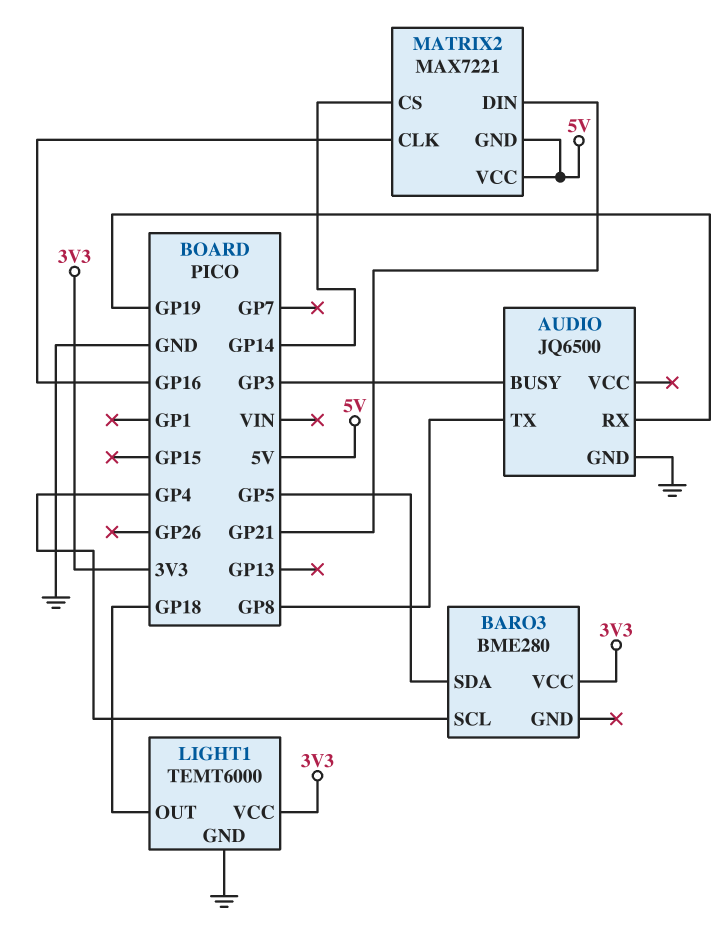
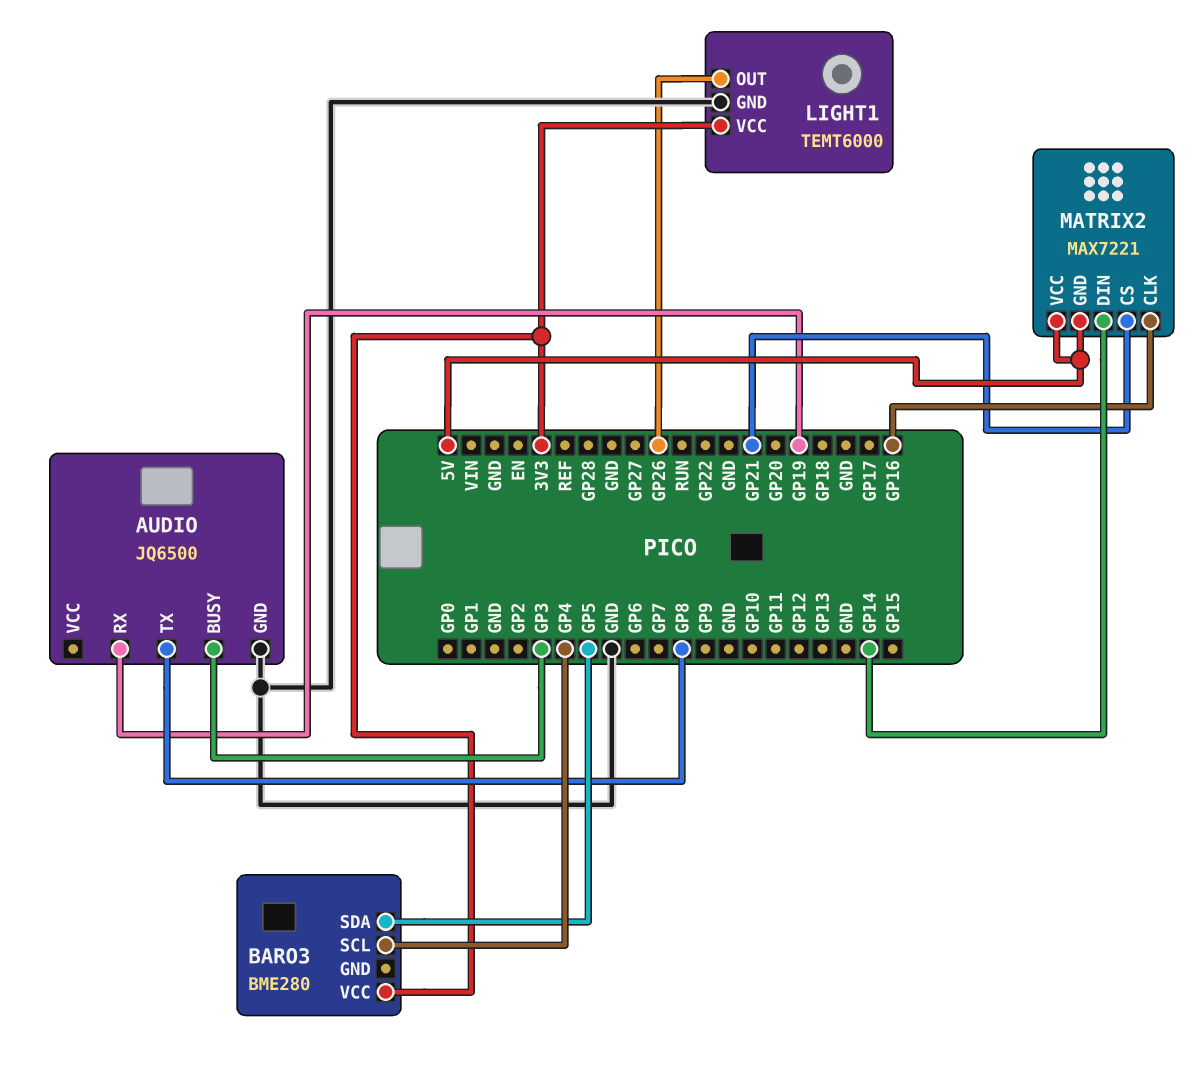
LIGHT1 pin OUT: GP18 -> GP26
MATRIX2 pin CS: GP14 -> GP21
MATRIX2 pin DIN: GP21 -> GP14

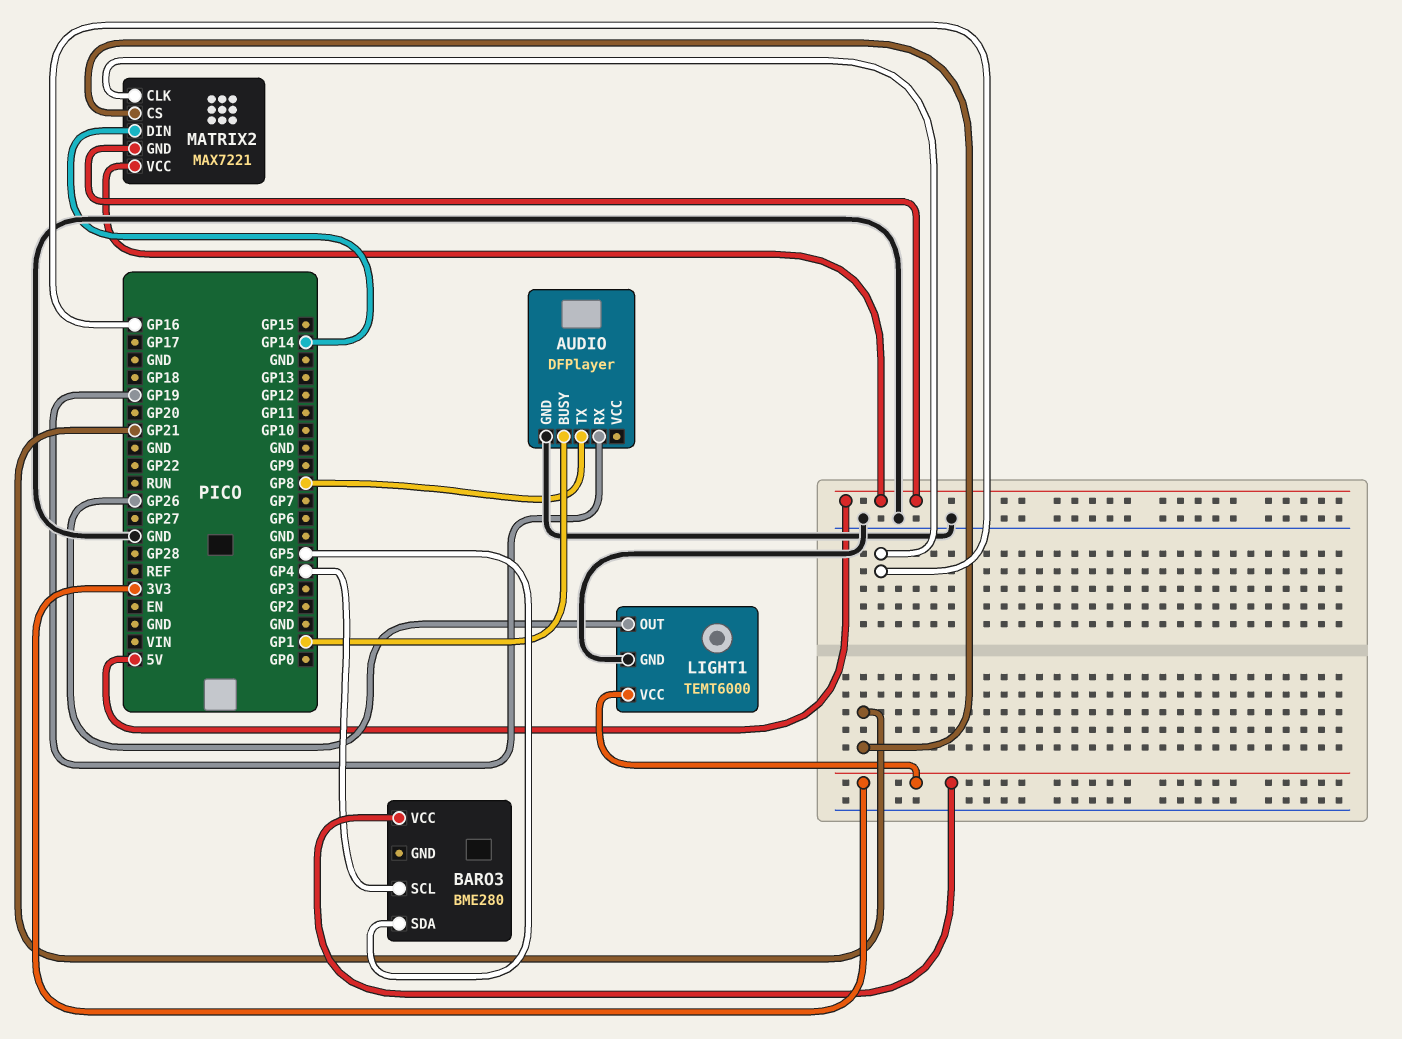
AUDIO: JQ6500 -> DFPlayer
AUDIO pin BUSY: GP3 -> GP1

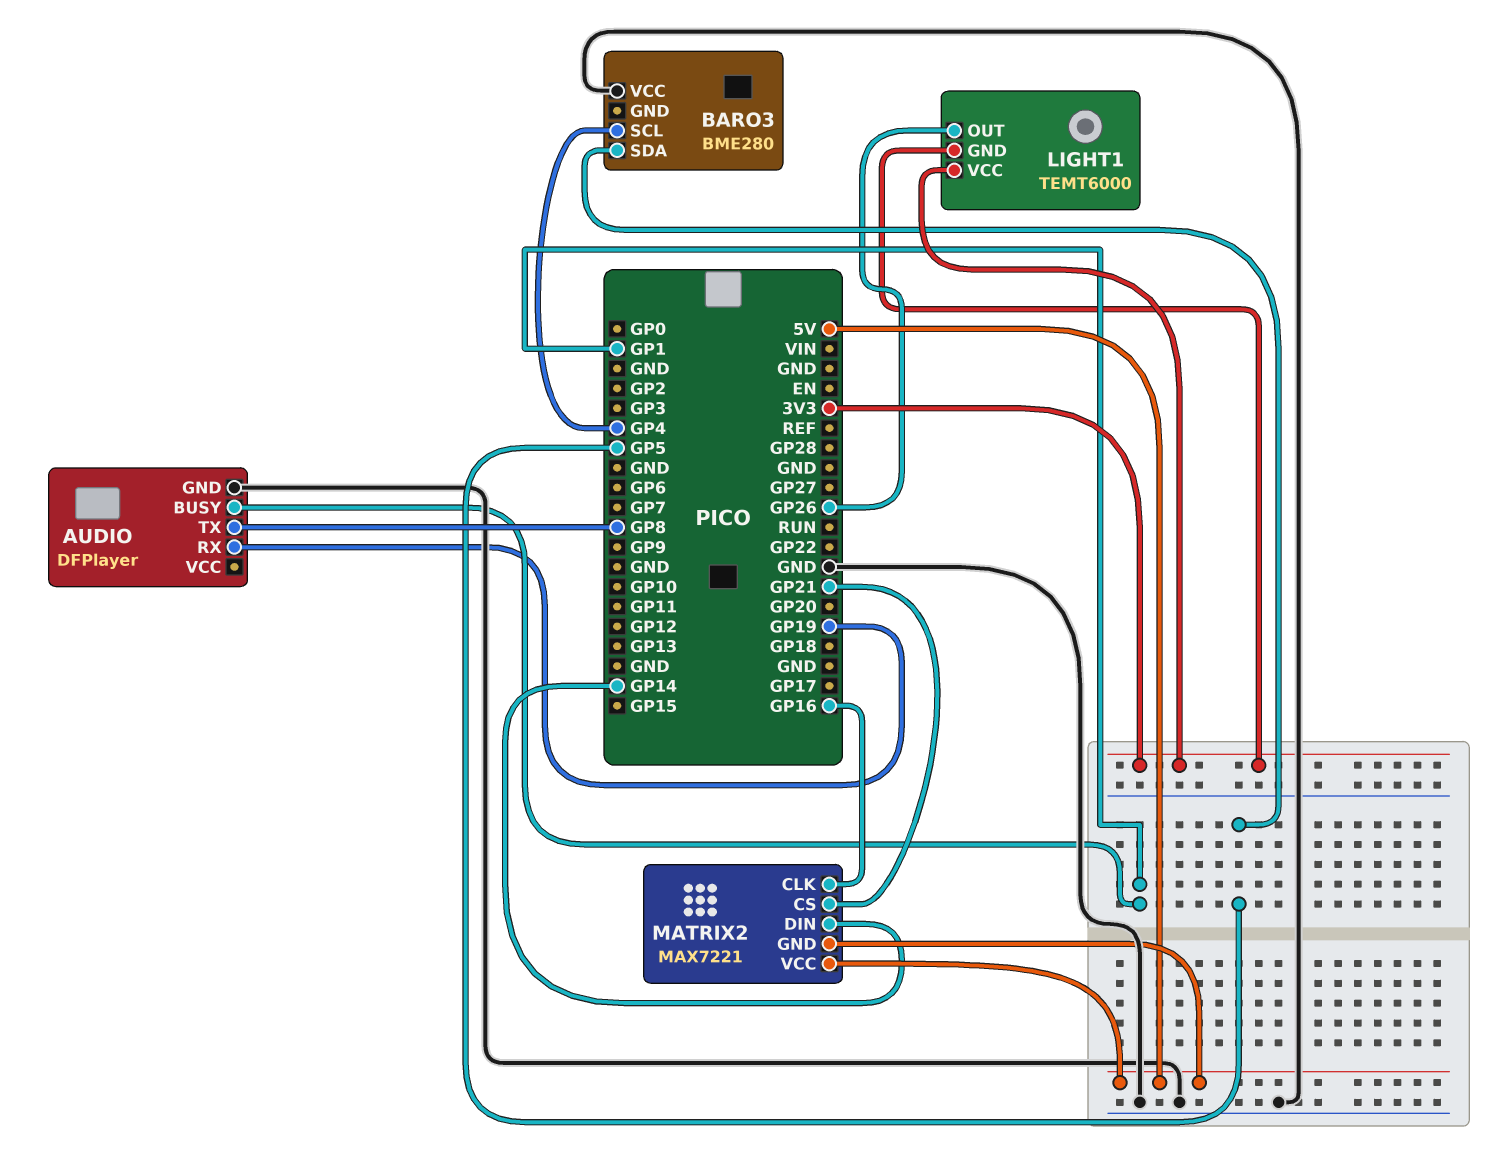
BARO3 pin VCC: 3V3 -> GND
LIGHT1 pin GND: GND -> 3V3

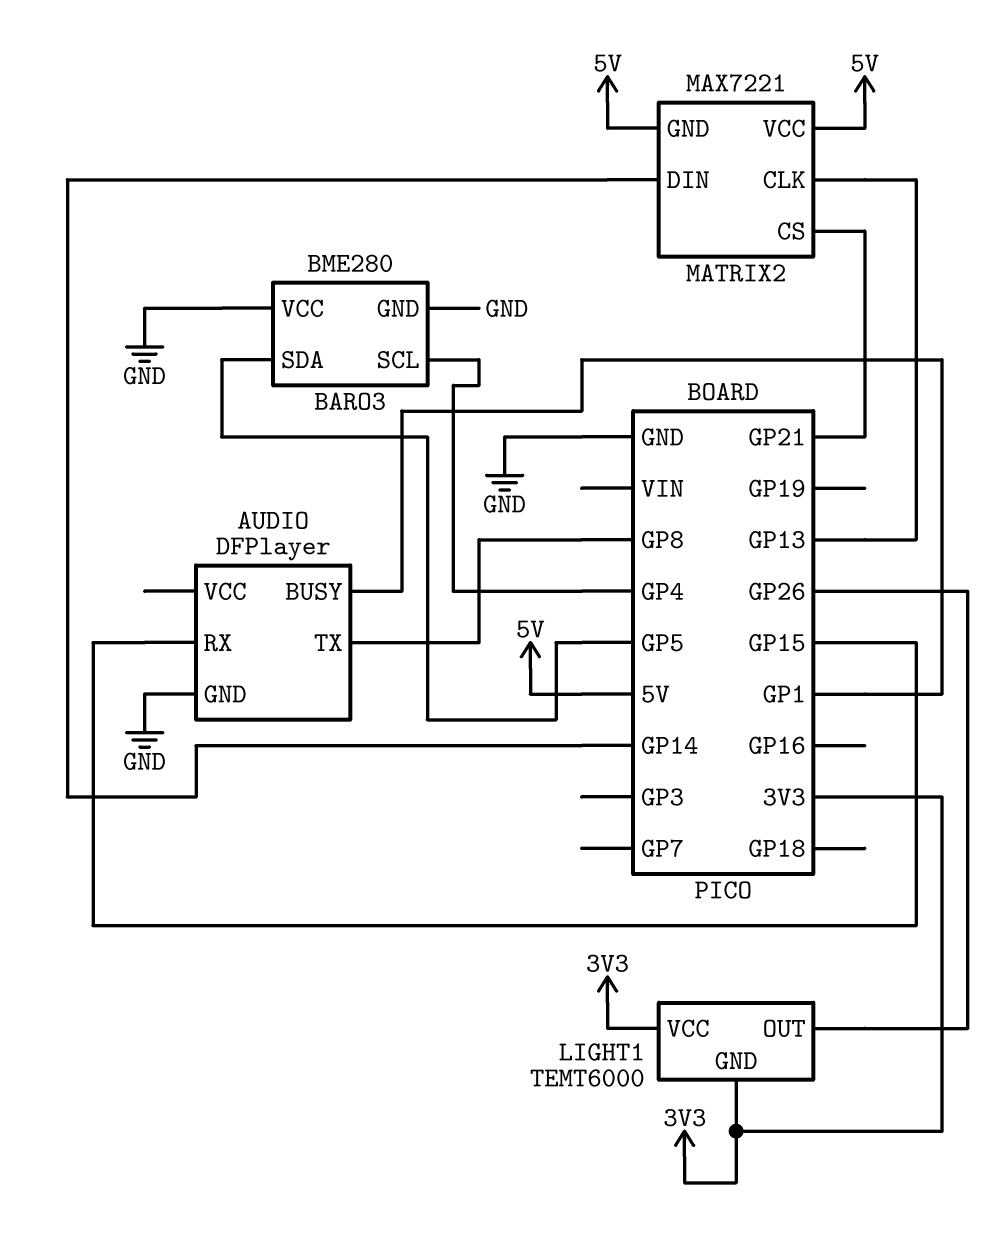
AUDIO pin RX: GP19 -> GP15
BARO3 pin GND: none -> GND
MATRIX2 pin CLK: GP16 -> GP13

